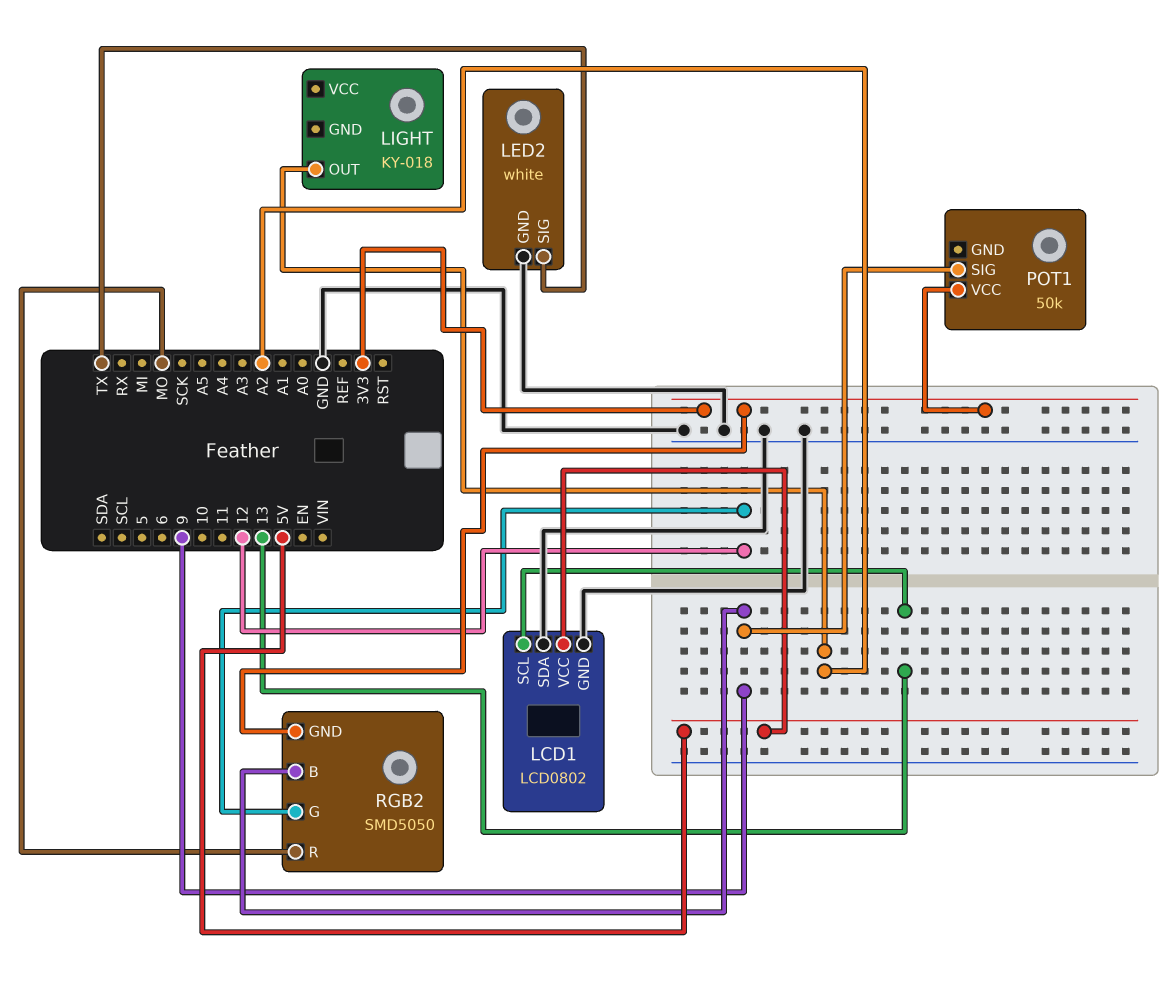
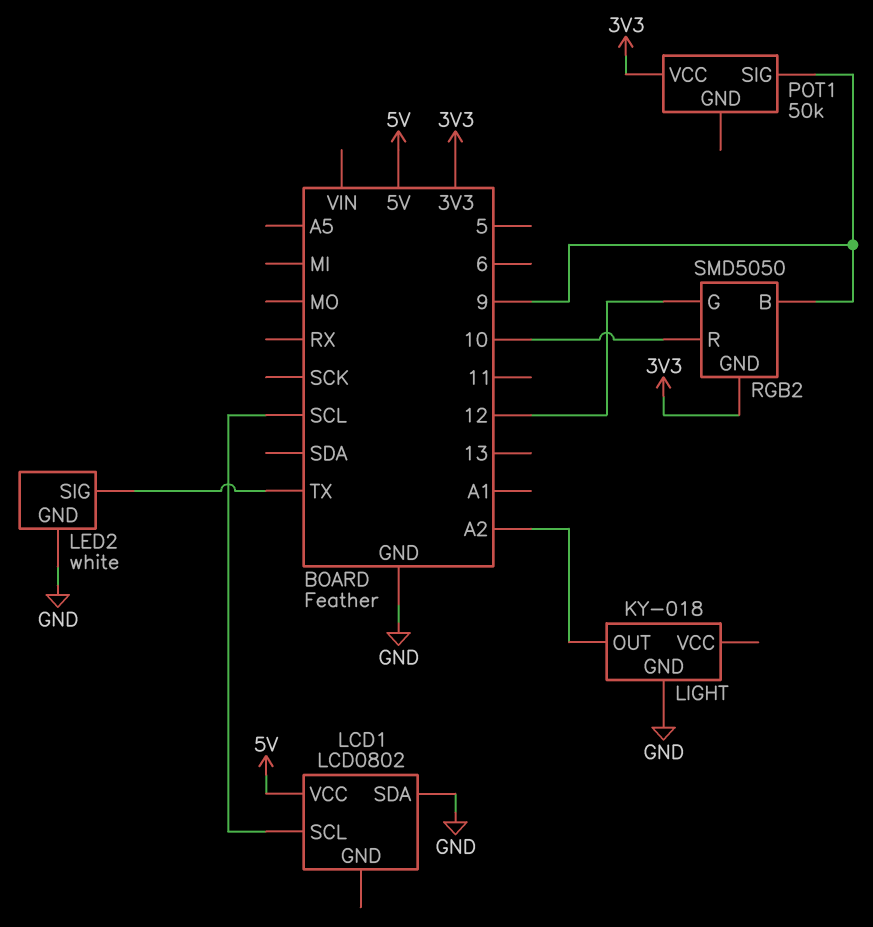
LCD1 pin GND: GND -> none
LCD1 pin SCL: 13 -> SCL
LIGHT pin GND: none -> GND
RGB2 pin R: MO -> 10

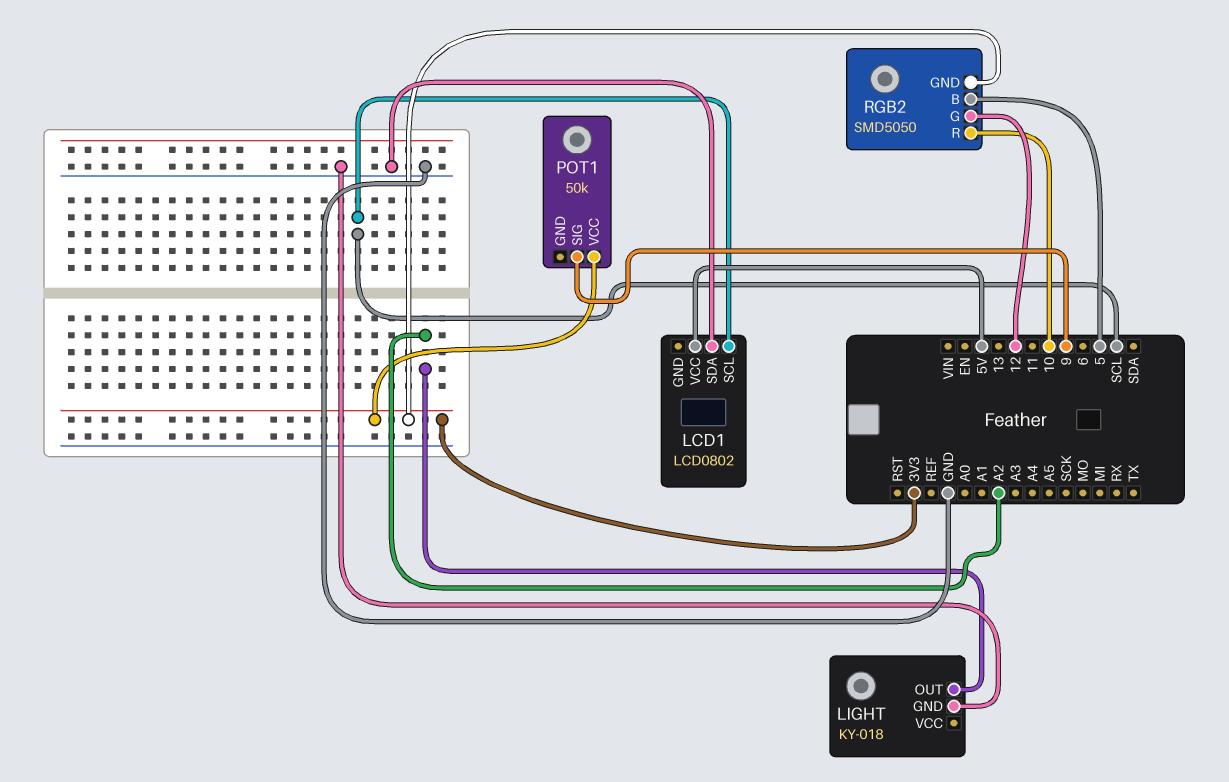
LED2: white -> none
LED2 pin GND: GND -> none
LED2 pin SIG: TX -> none
RGB2 pin B: 9 -> 5

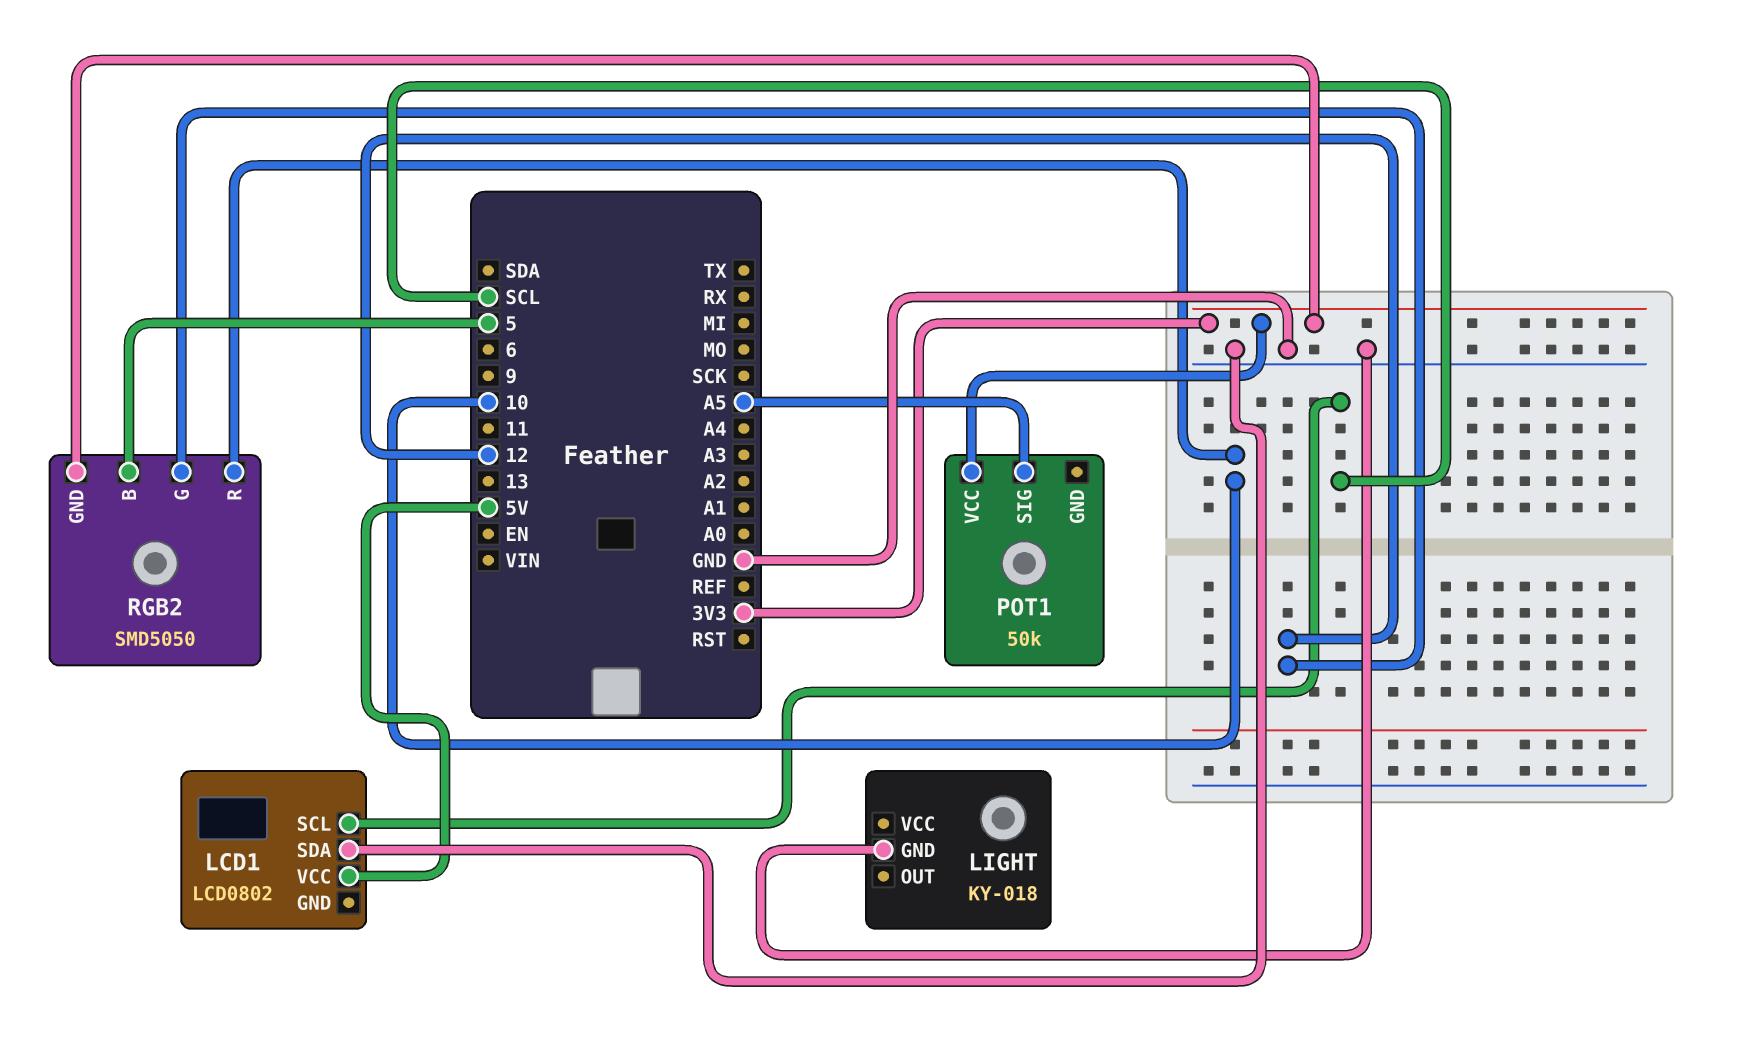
LIGHT pin OUT: A2 -> none
POT1 pin SIG: 9 -> A5

